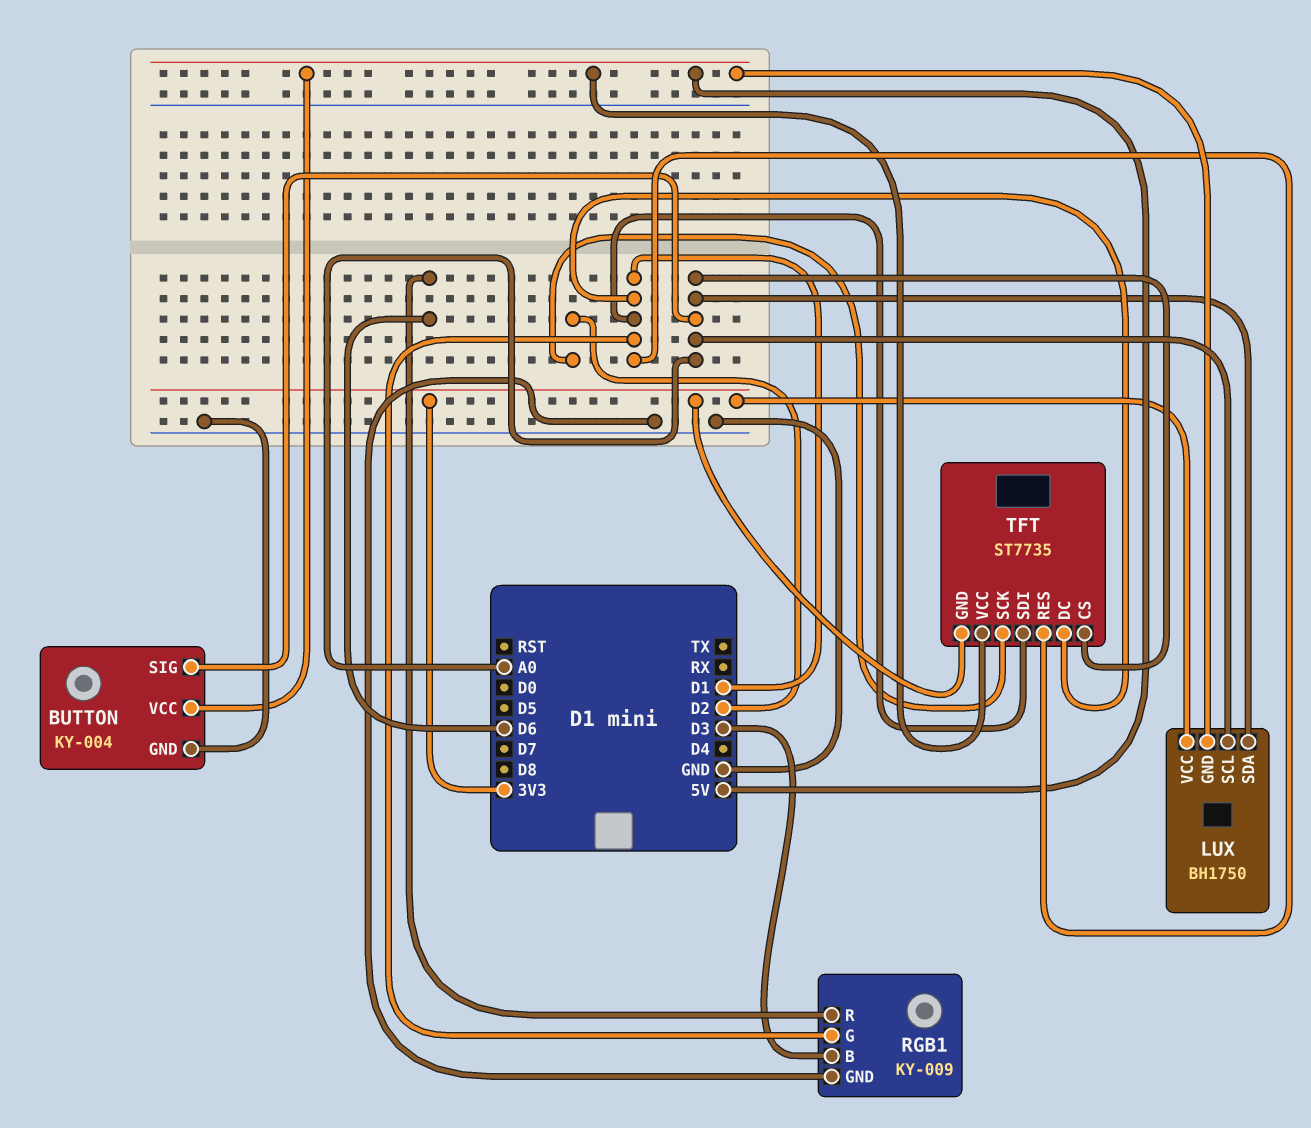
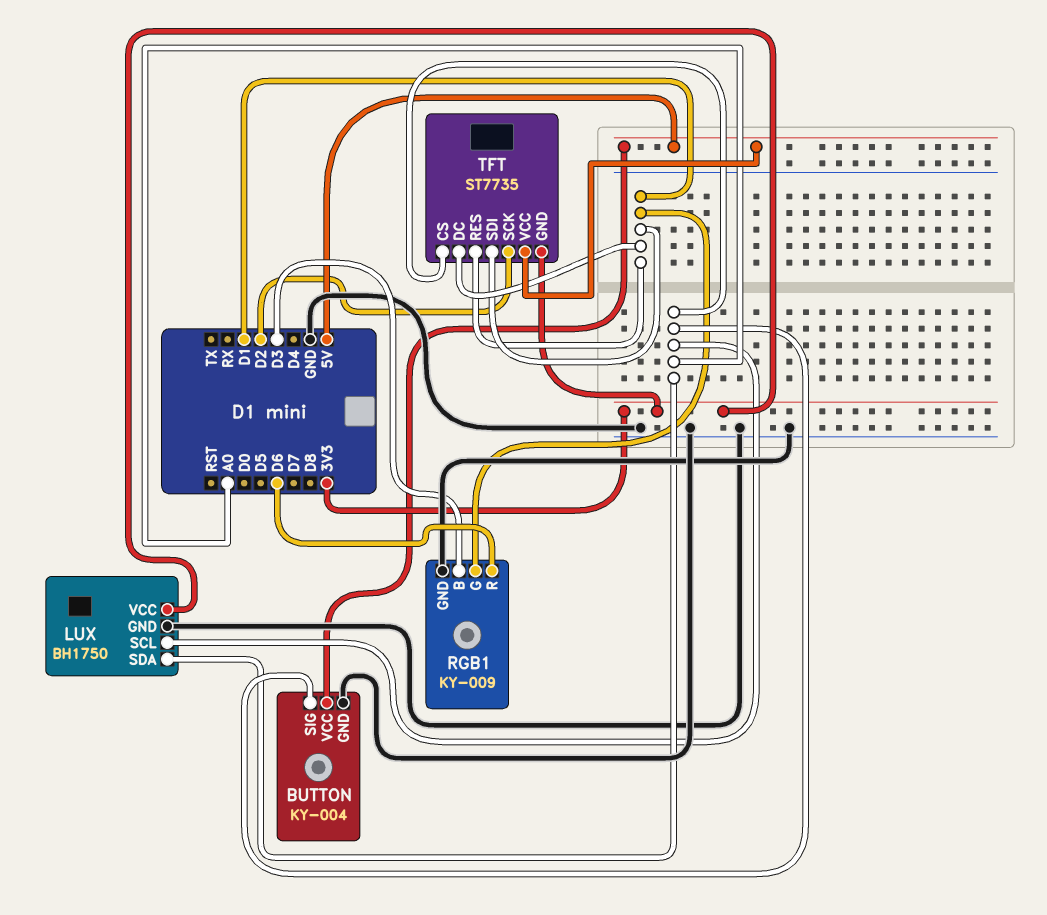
LUX pin GND: 5V -> GND

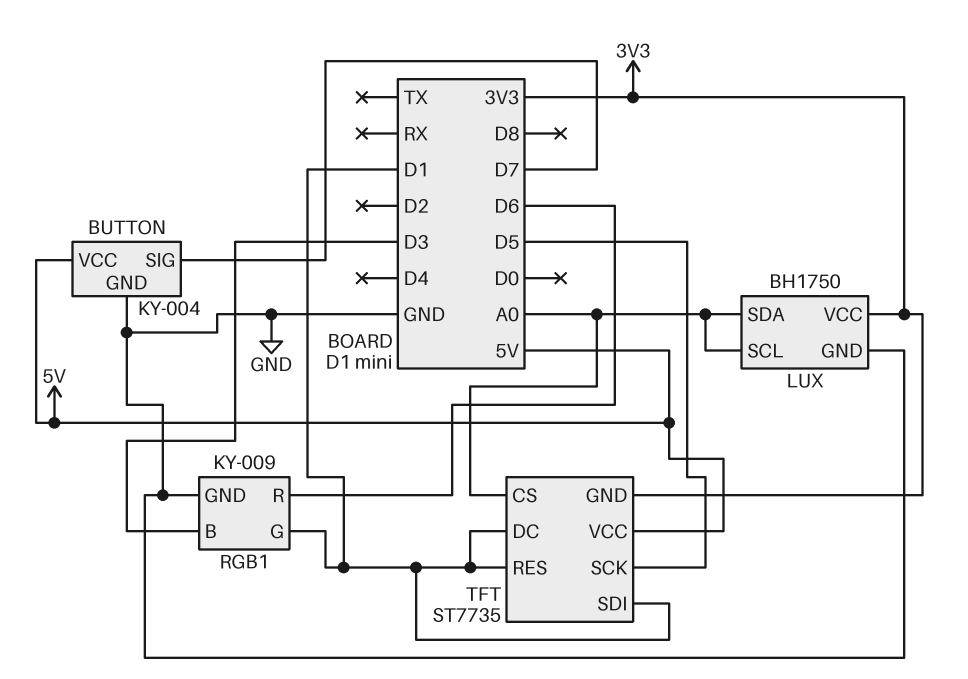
BUTTON pin SIG: A0 -> D7
TFT pin SCK: D2 -> D5

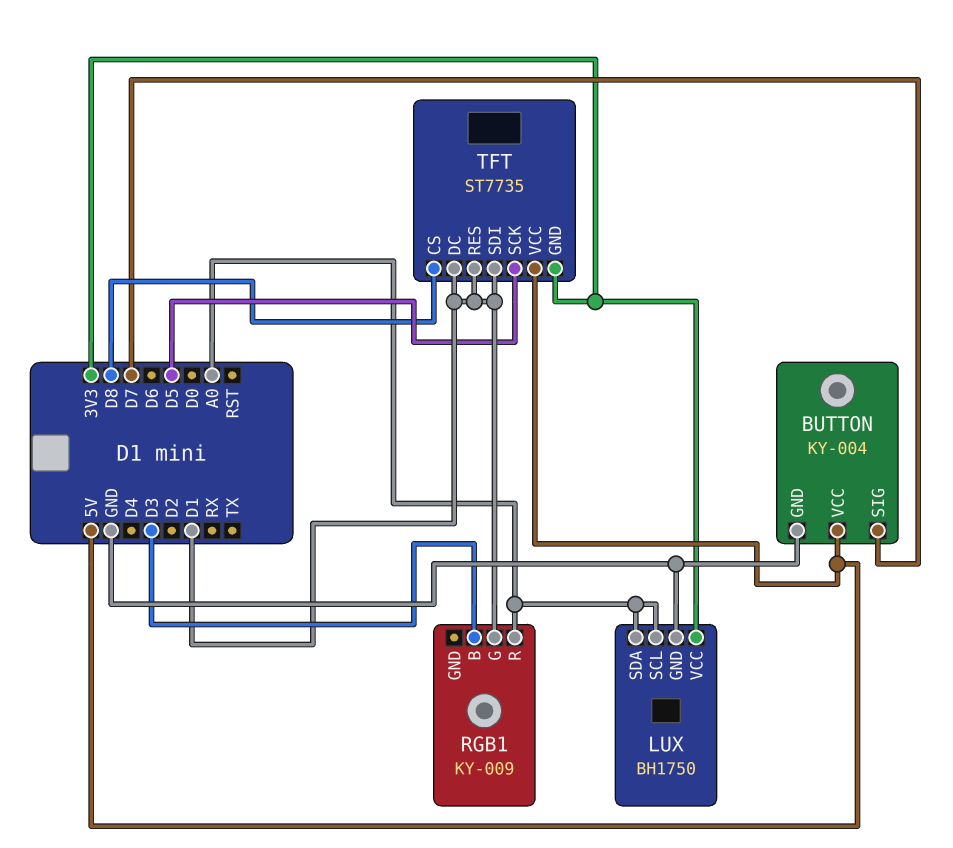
RGB1 pin GND: GND -> none
RGB1 pin R: D6 -> A0
TFT pin CS: A0 -> D8

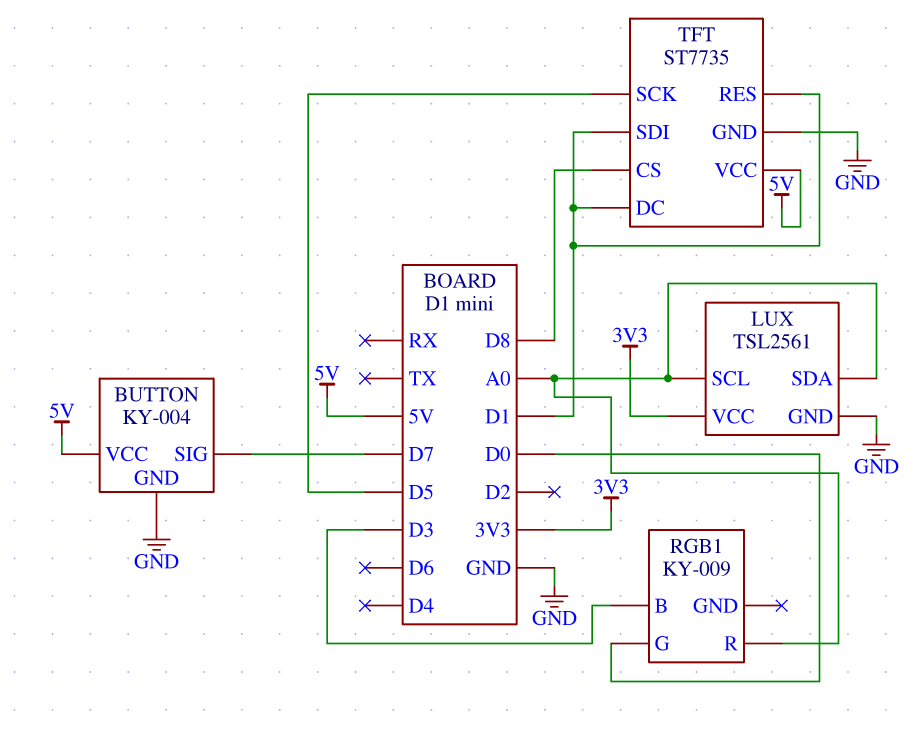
LUX: BH1750 -> TSL2561
RGB1 pin G: D1 -> D0
TFT pin GND: 3V3 -> GND

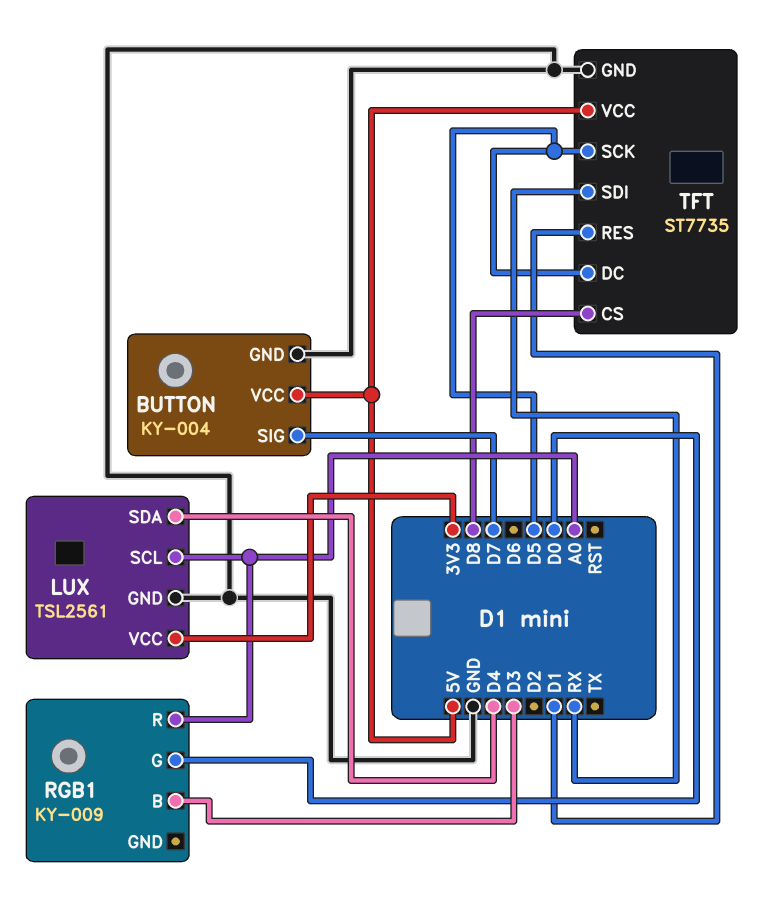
LUX pin SDA: A0 -> D4
TFT pin DC: D1 -> D5
TFT pin SDI: D1 -> RX

